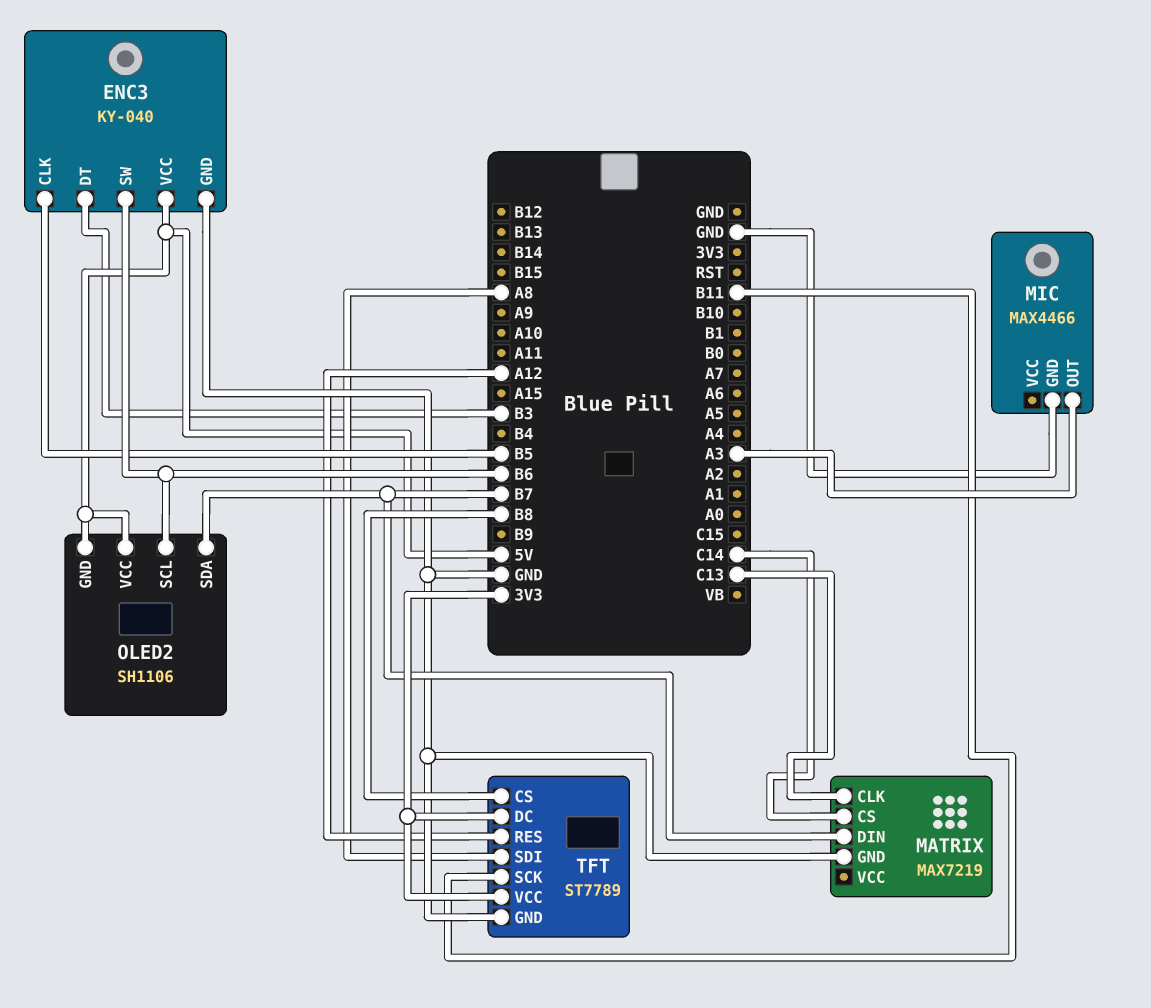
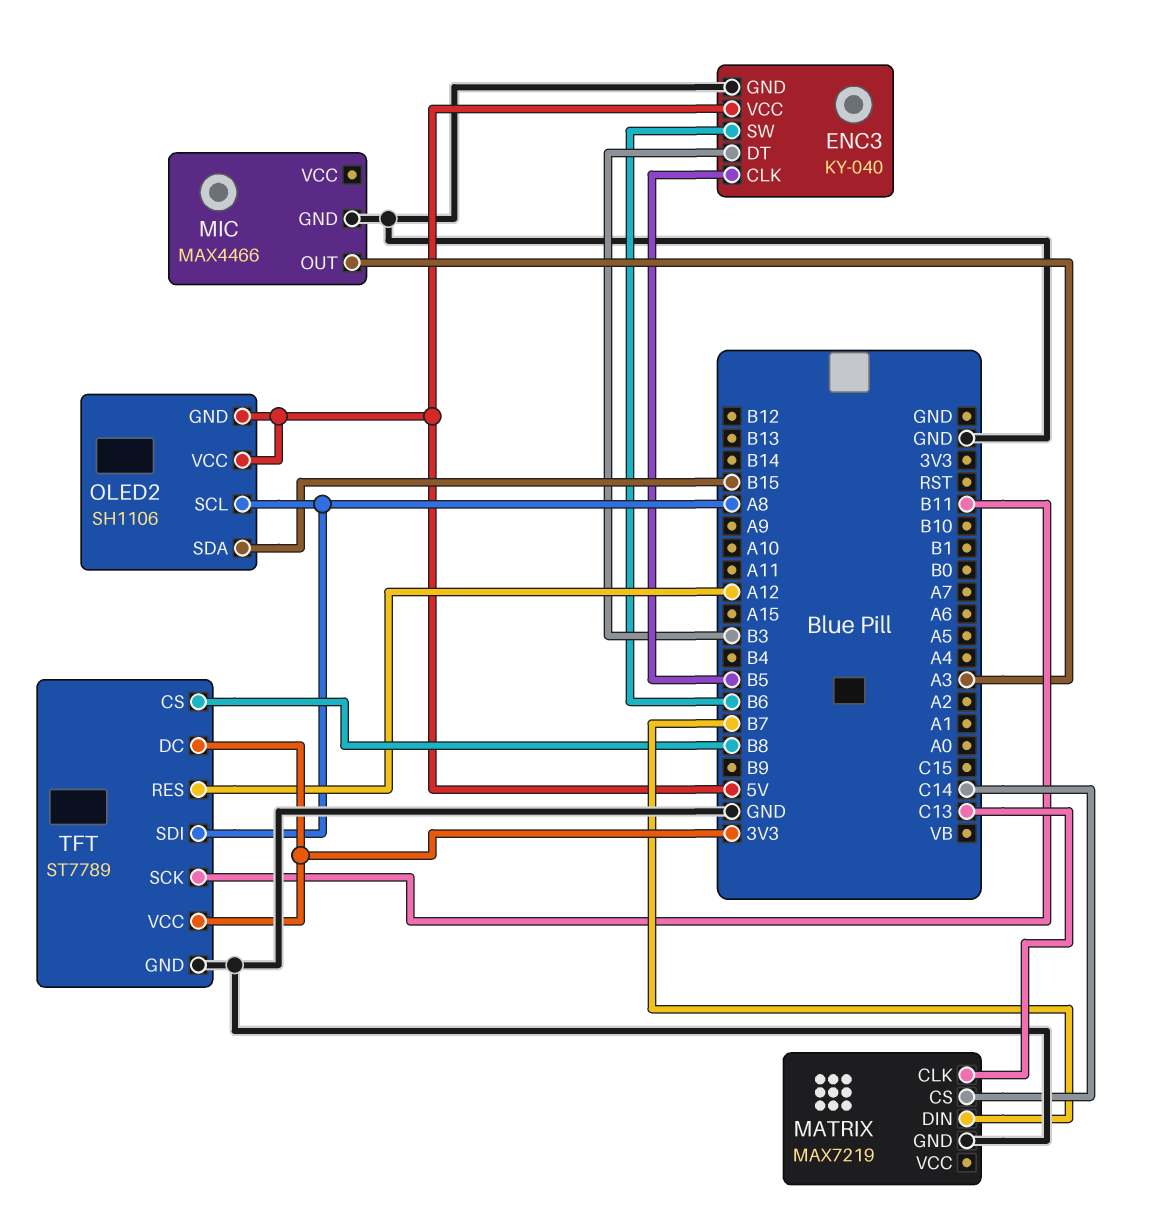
OLED2 pin SCL: B6 -> A8
OLED2 pin SDA: B7 -> B15

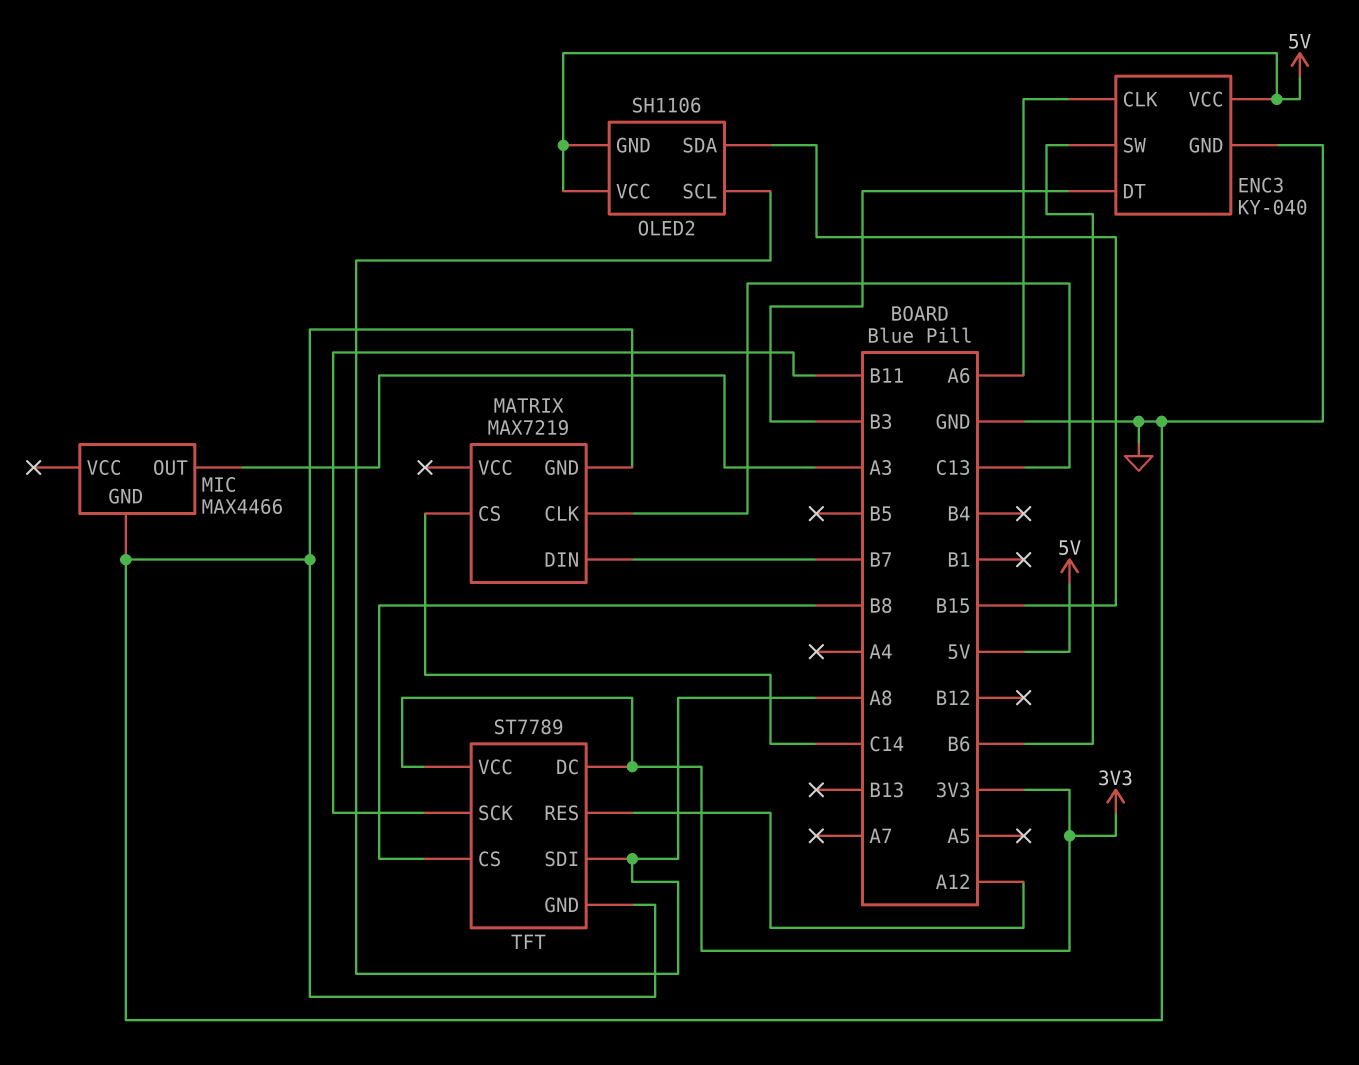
ENC3 pin CLK: B5 -> A6

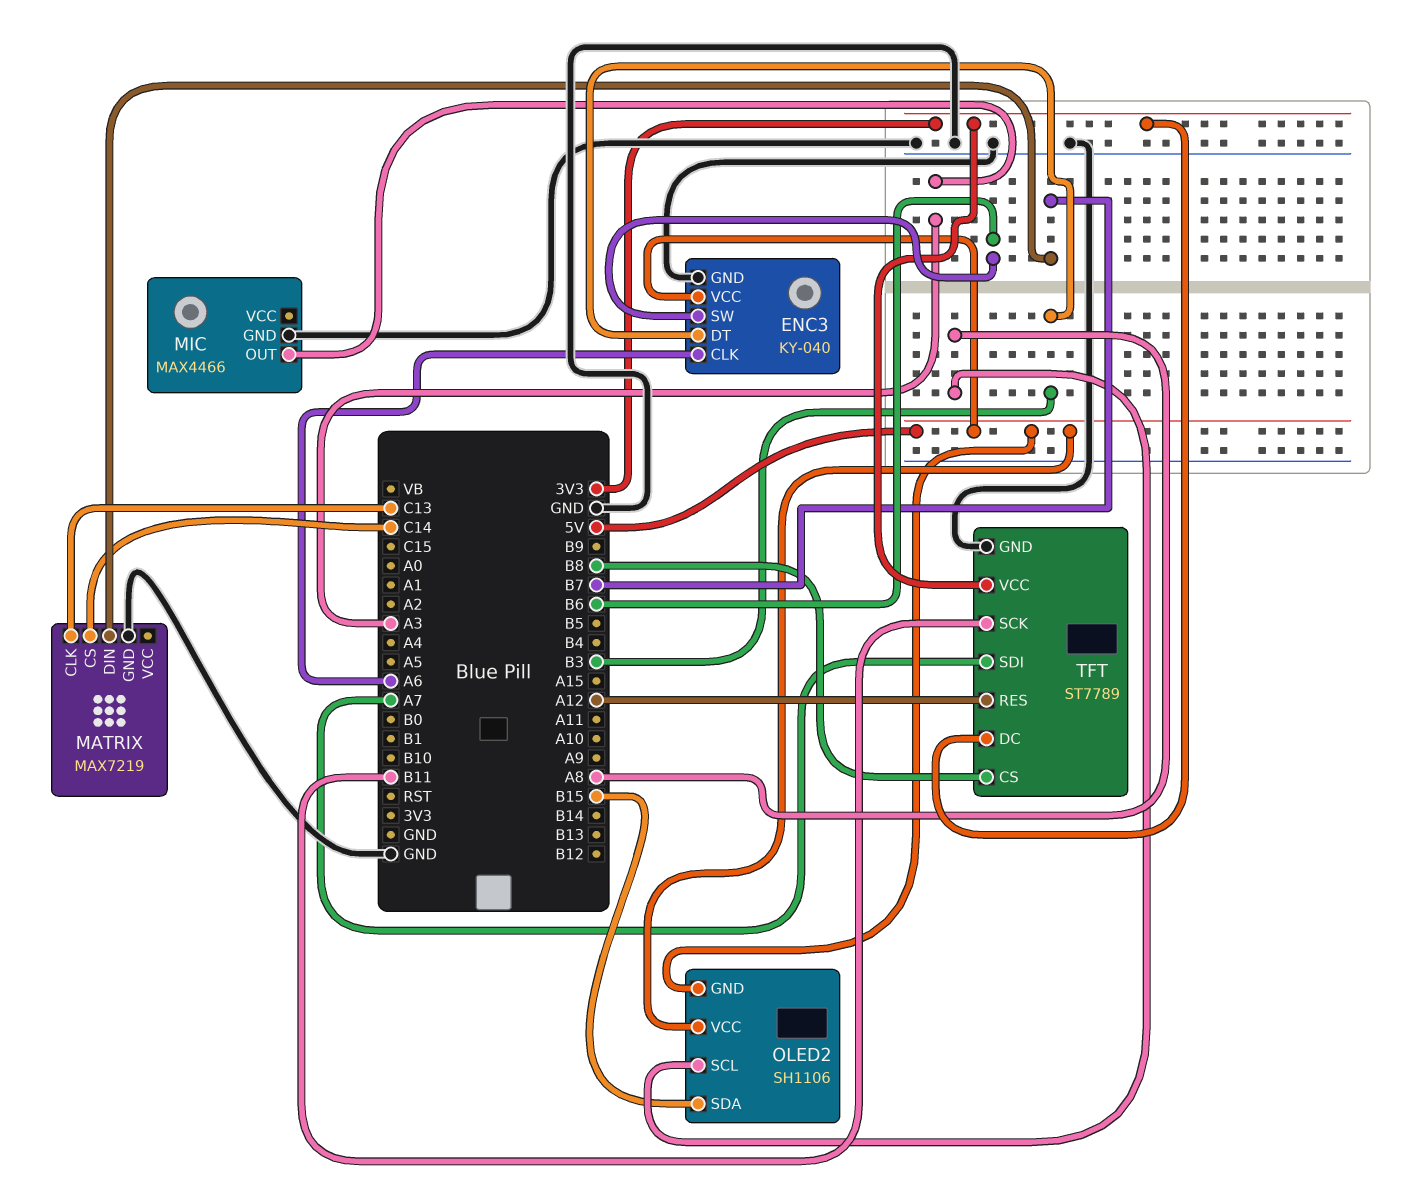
TFT pin SDI: A8 -> A7

